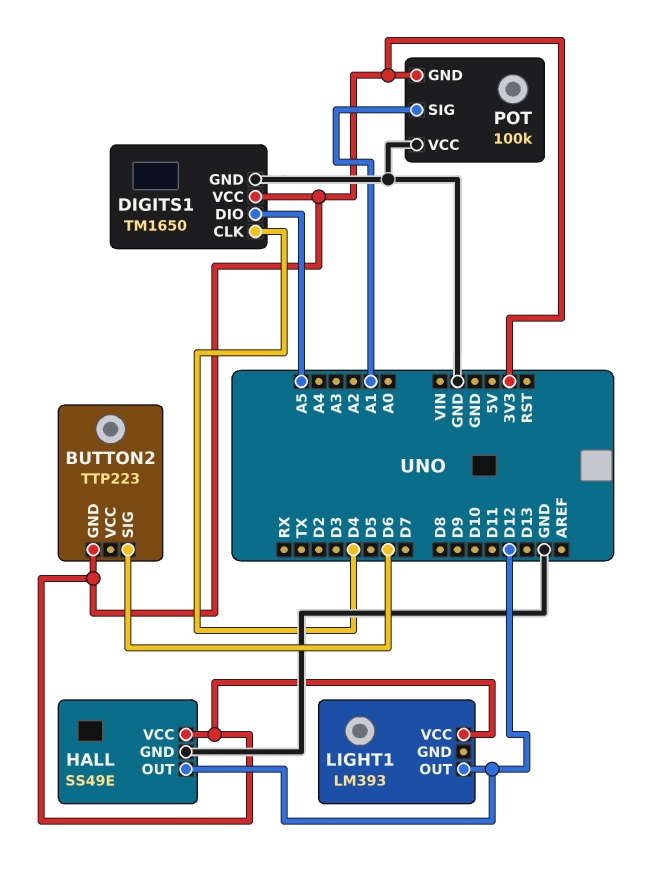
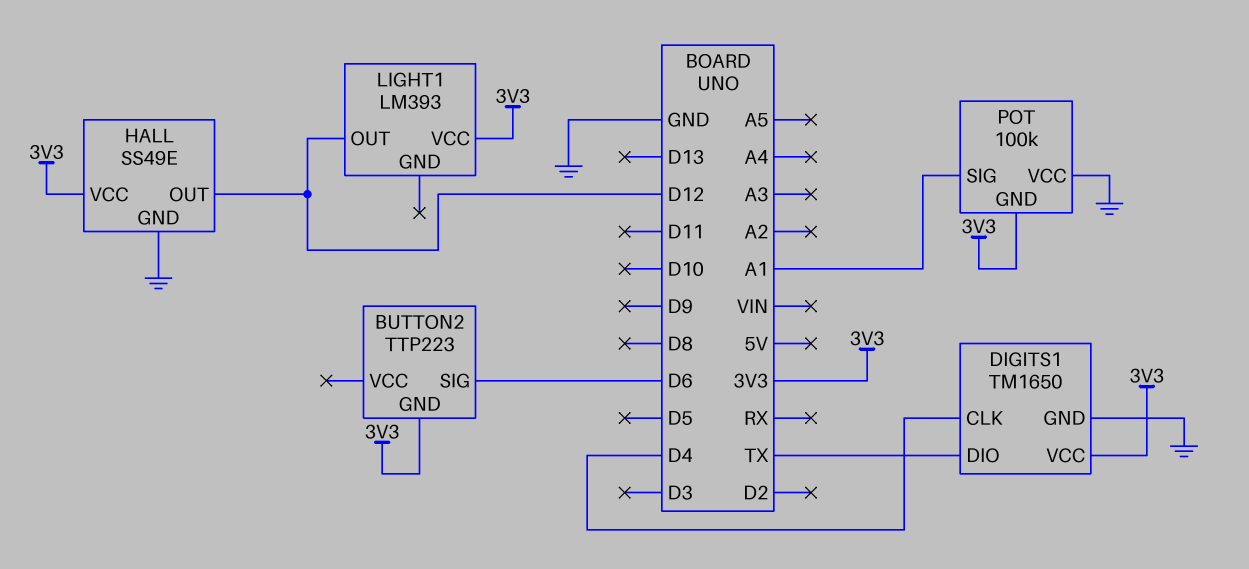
DIGITS1 pin DIO: A5 -> TX

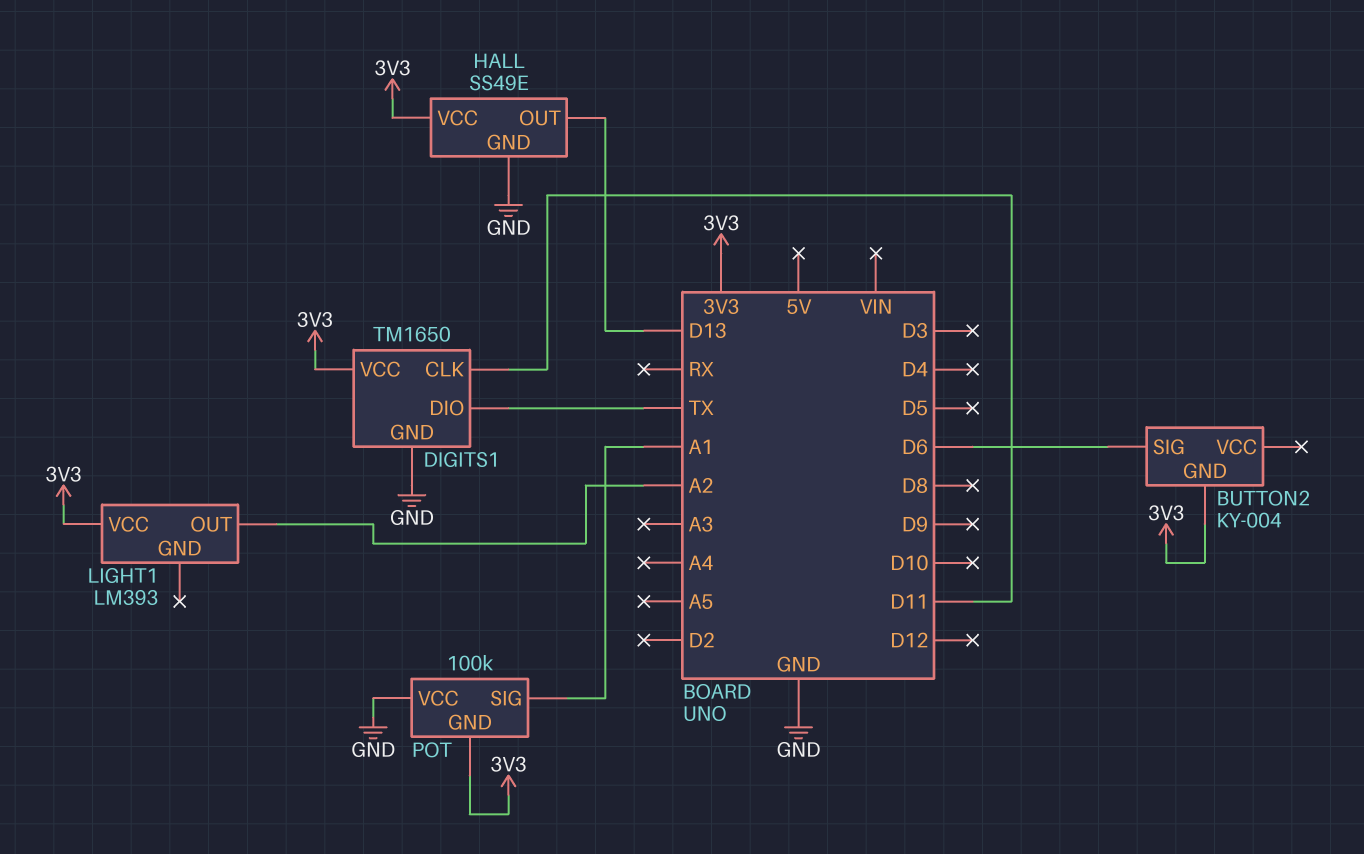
BUTTON2: TTP223 -> KY-004
DIGITS1 pin CLK: D4 -> D11
HALL pin OUT: D12 -> D13
LIGHT1 pin OUT: D12 -> A2

